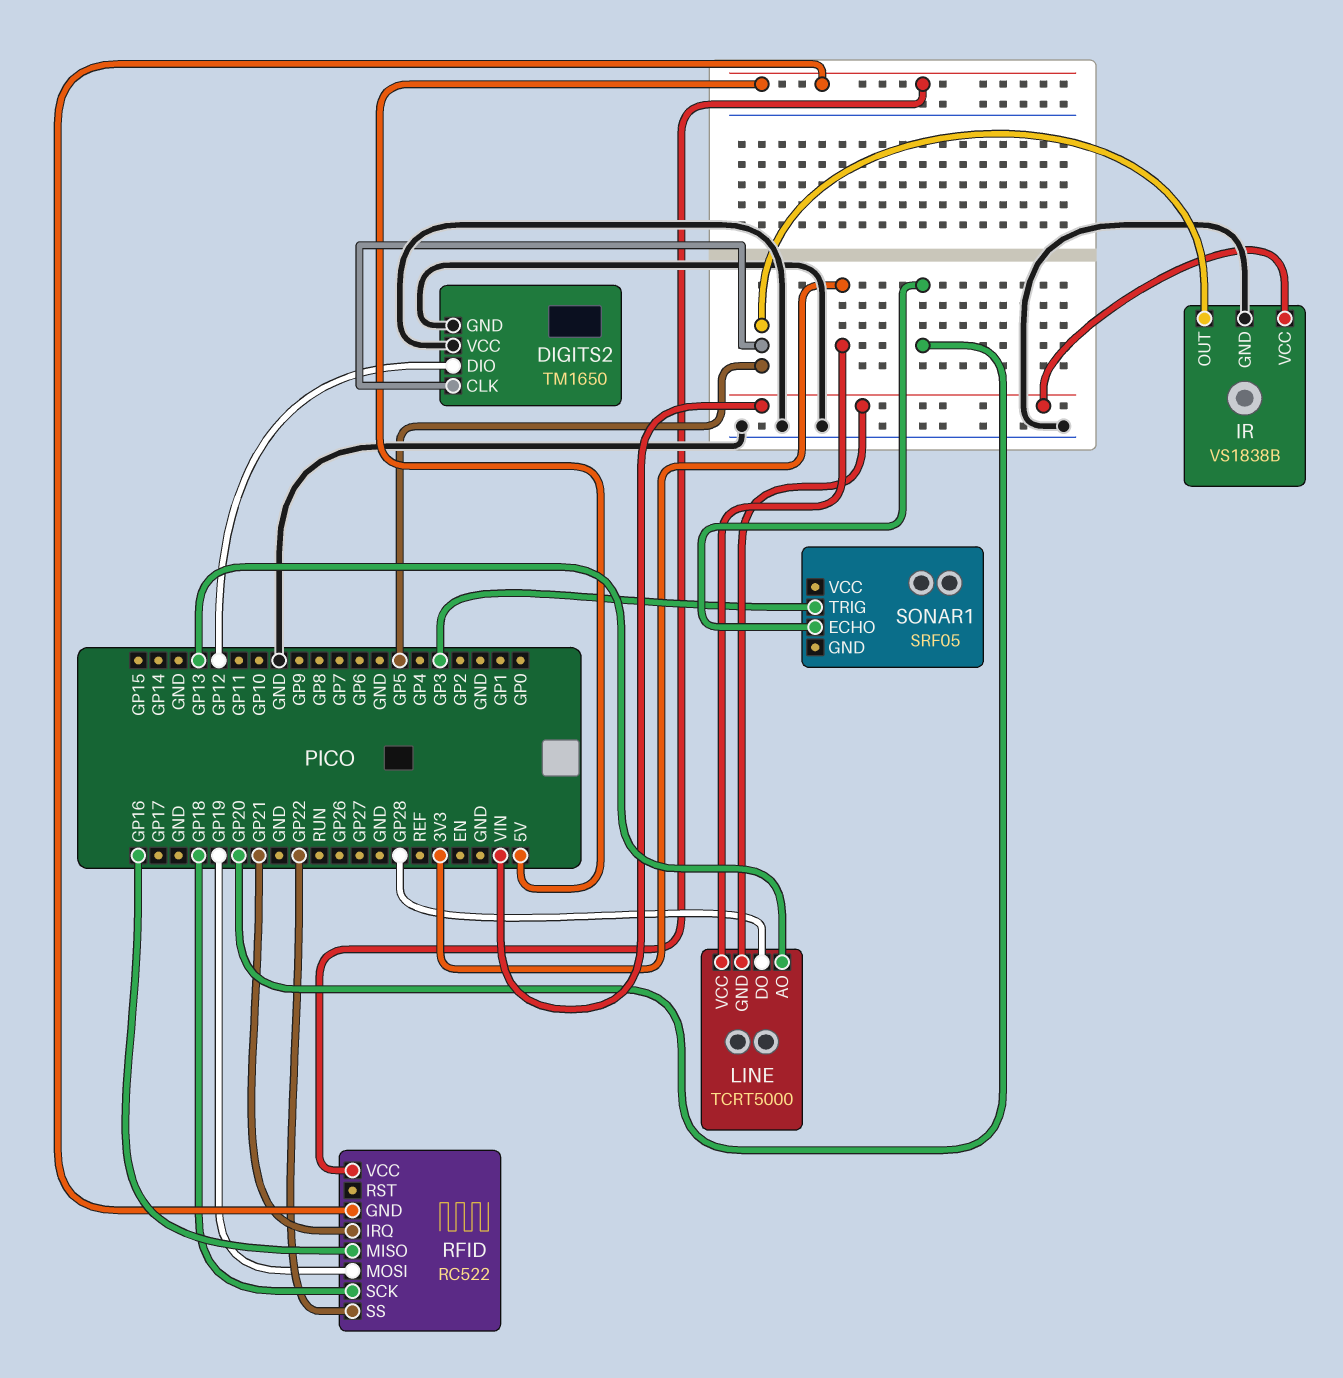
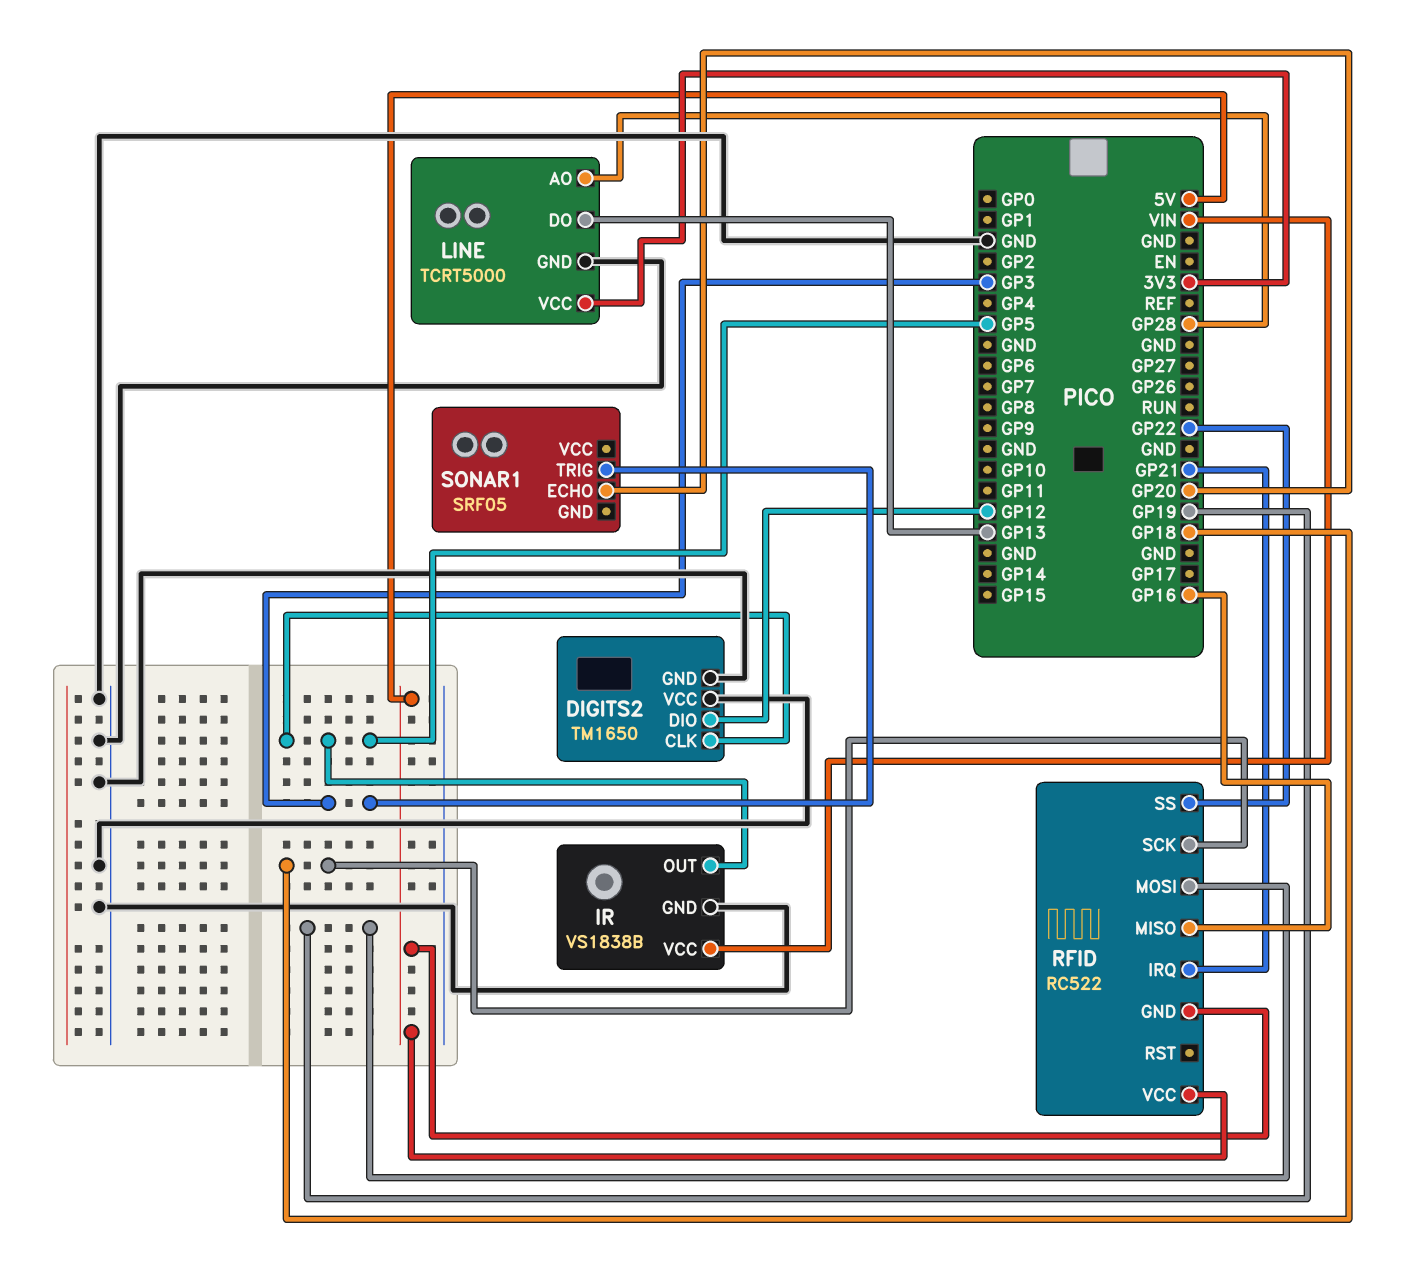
LINE pin AO: GP13 -> GP28
LINE pin DO: GP28 -> GP13
LINE pin GND: VIN -> GND

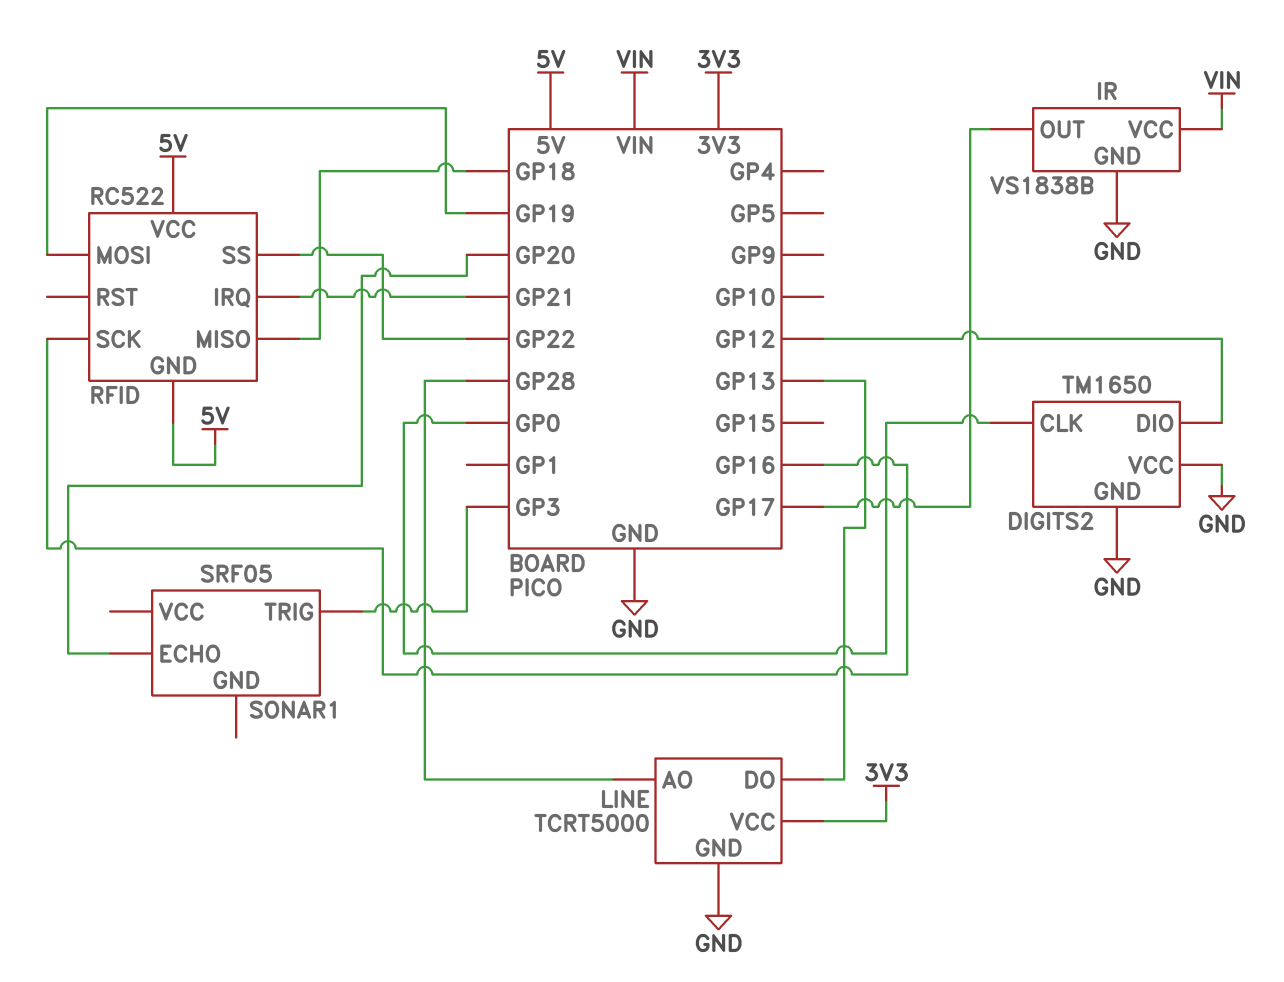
DIGITS2 pin CLK: GP5 -> GP0
IR pin OUT: GP5 -> GP17
RFID pin MISO: GP16 -> GP18
RFID pin SCK: GP18 -> GP16

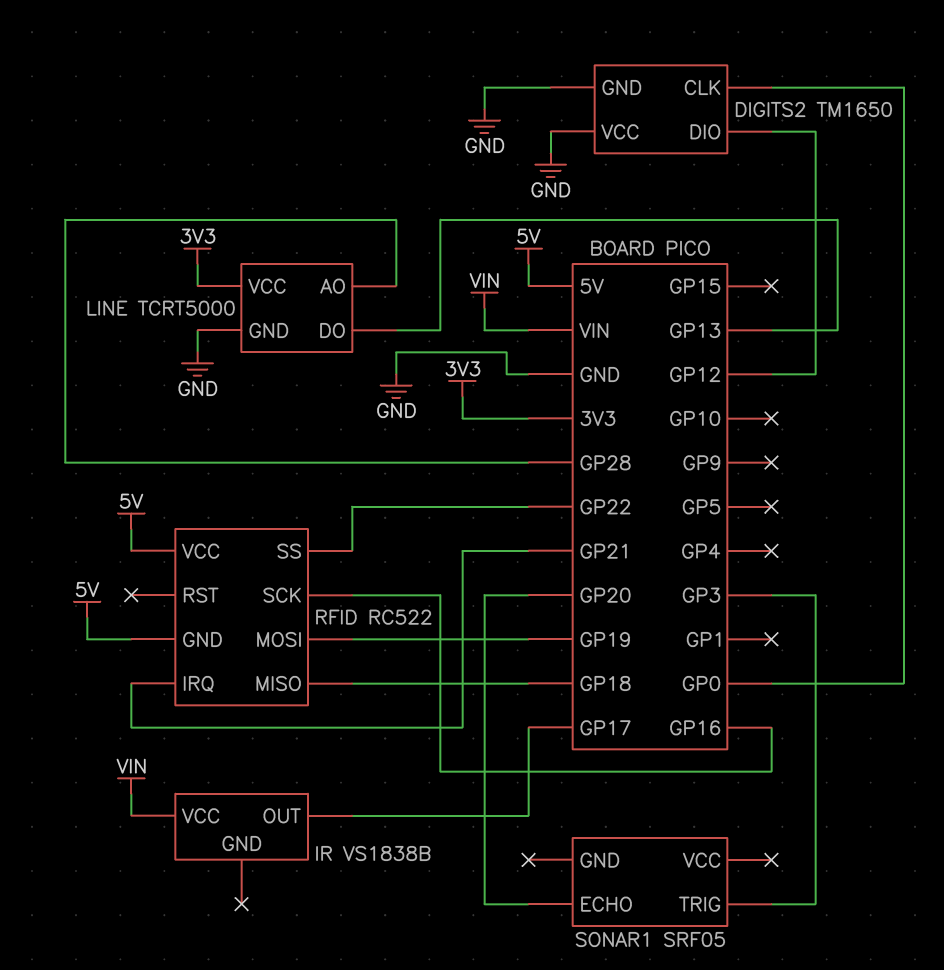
IR pin GND: GND -> none

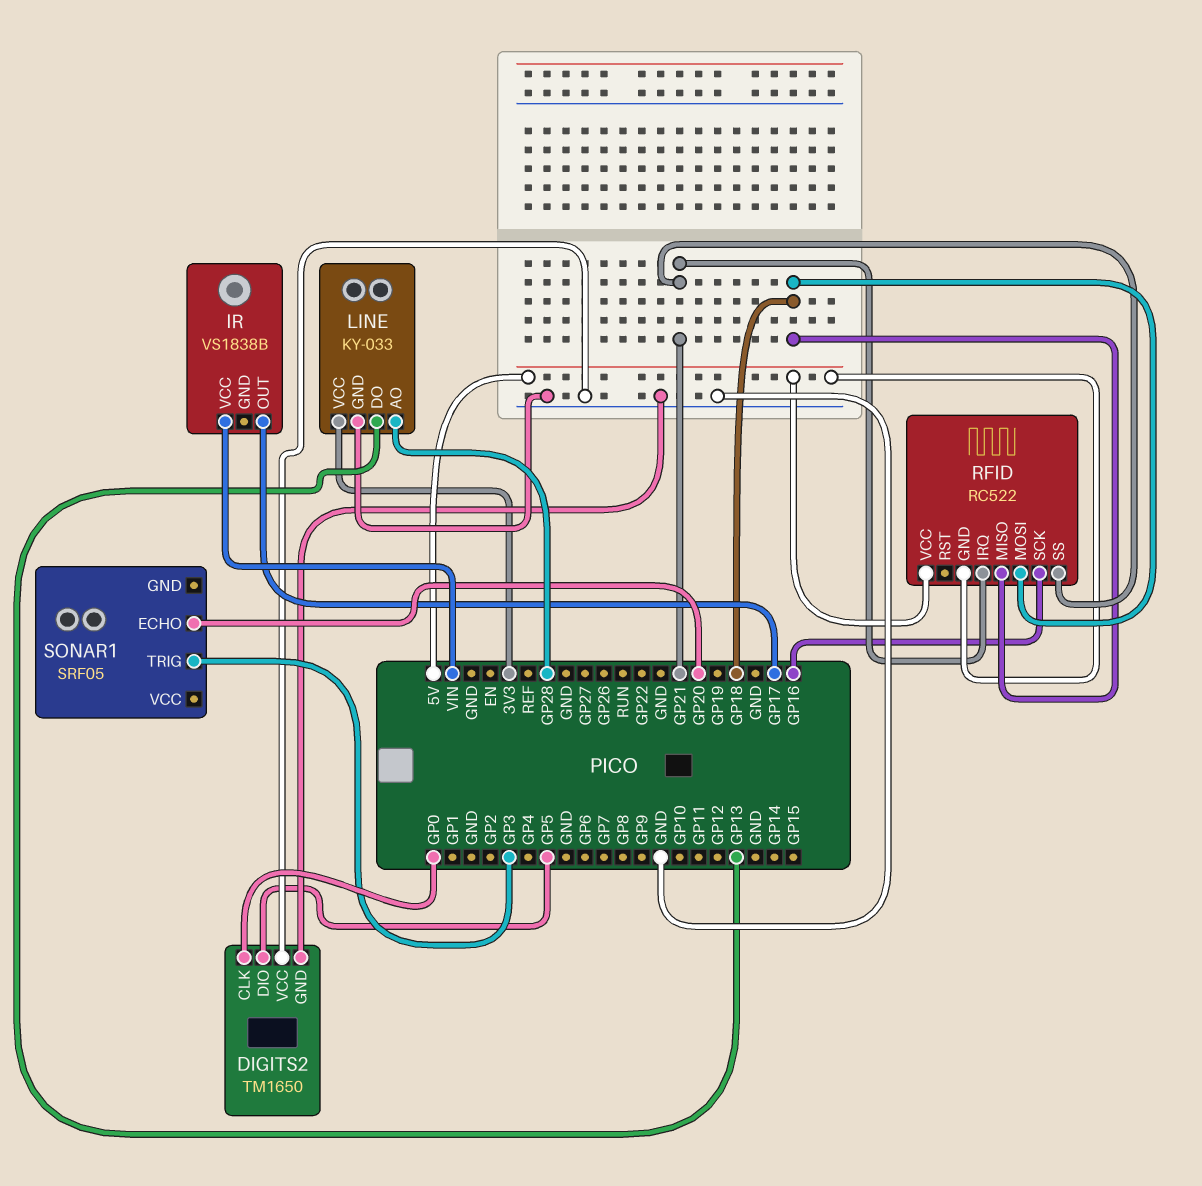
DIGITS2 pin DIO: GP12 -> GP5
LINE: TCRT5000 -> KY-033
RFID pin MOSI: GP19 -> GP18
RFID pin SS: GP22 -> GP21

